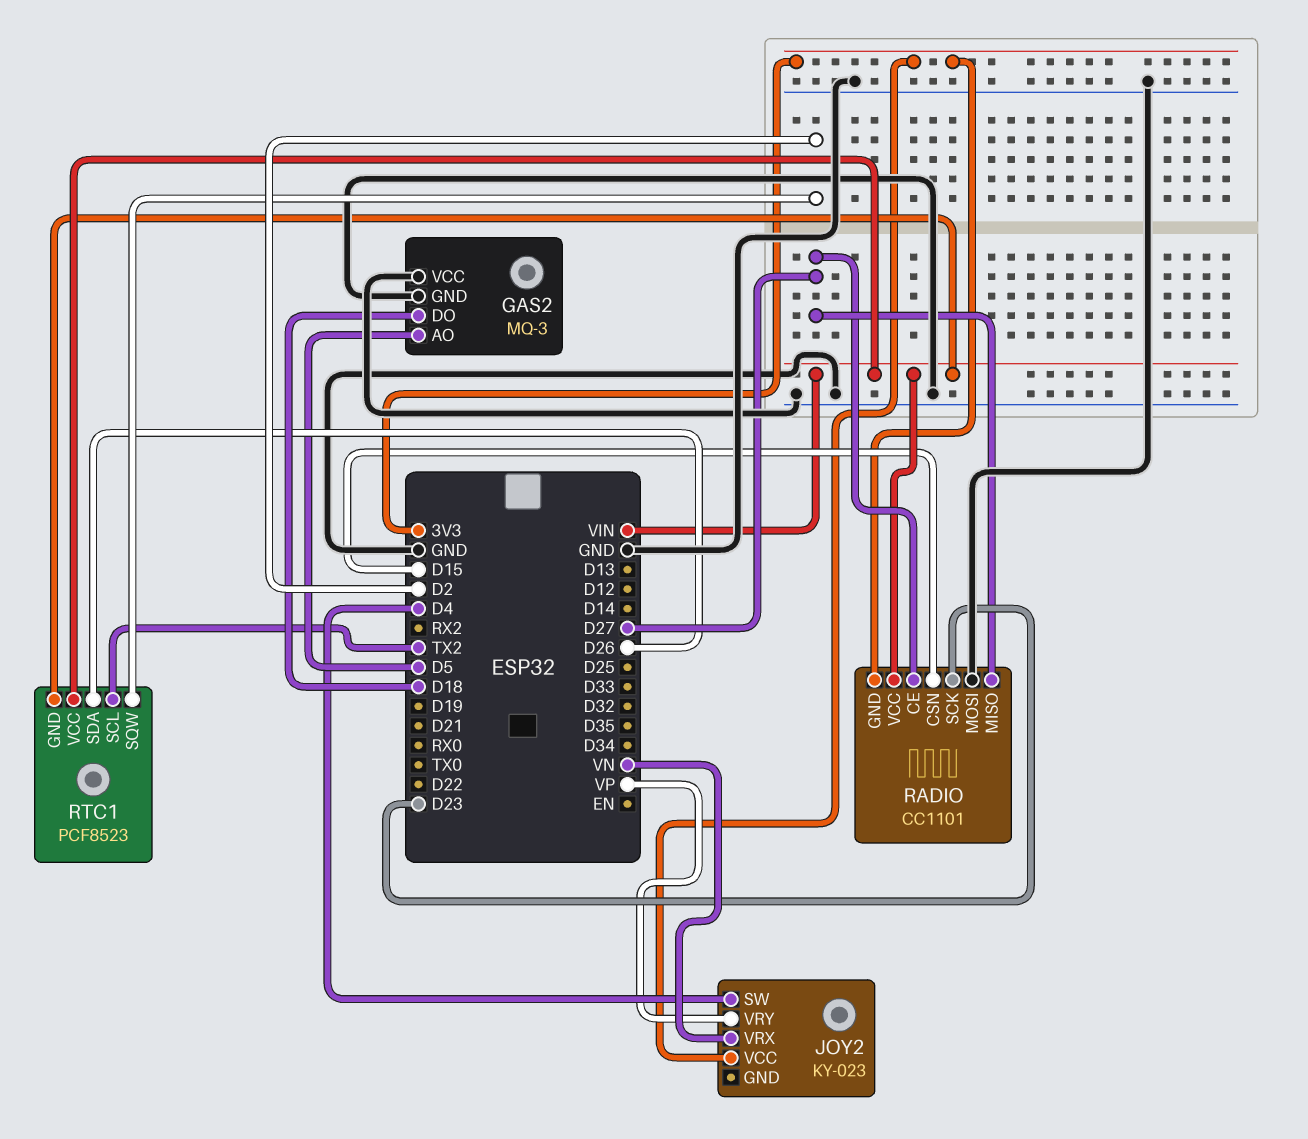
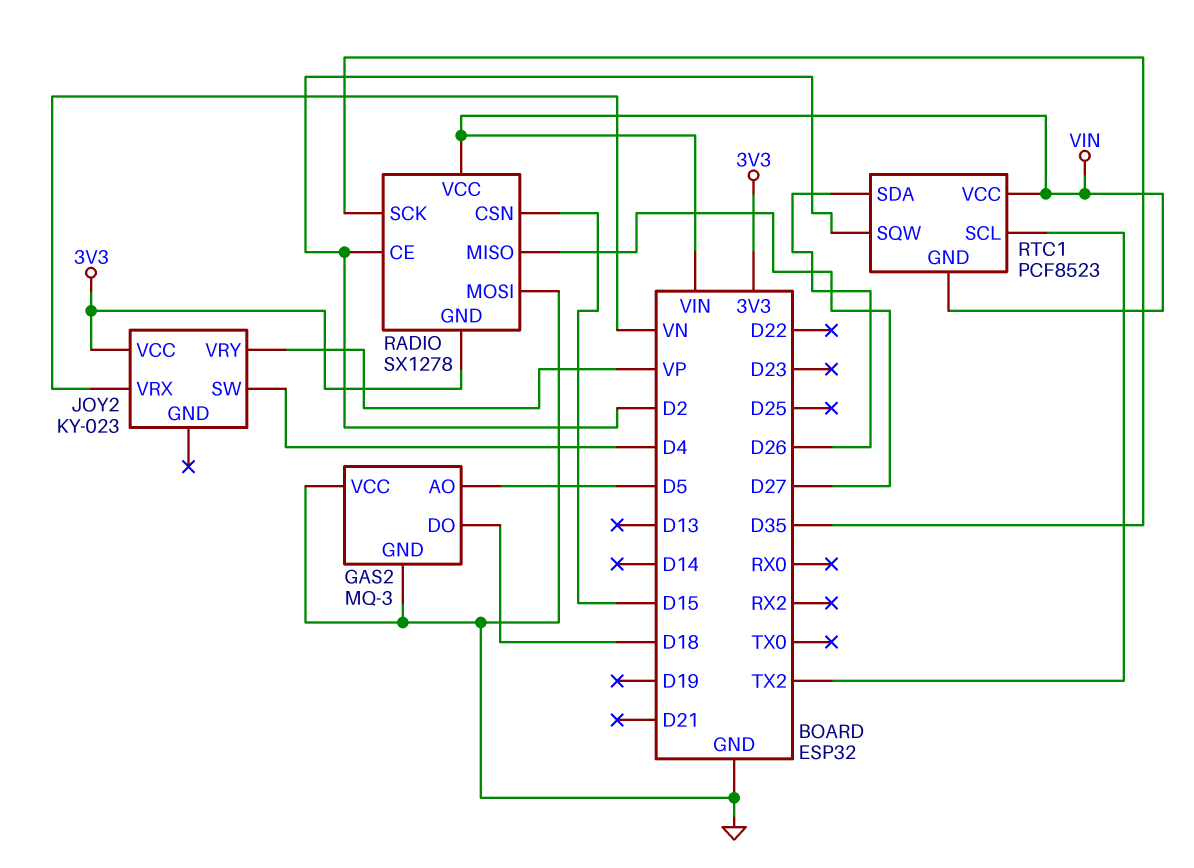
RADIO: CC1101 -> SX1278
RADIO pin CE: D27 -> D2
RADIO pin SCK: D23 -> D35

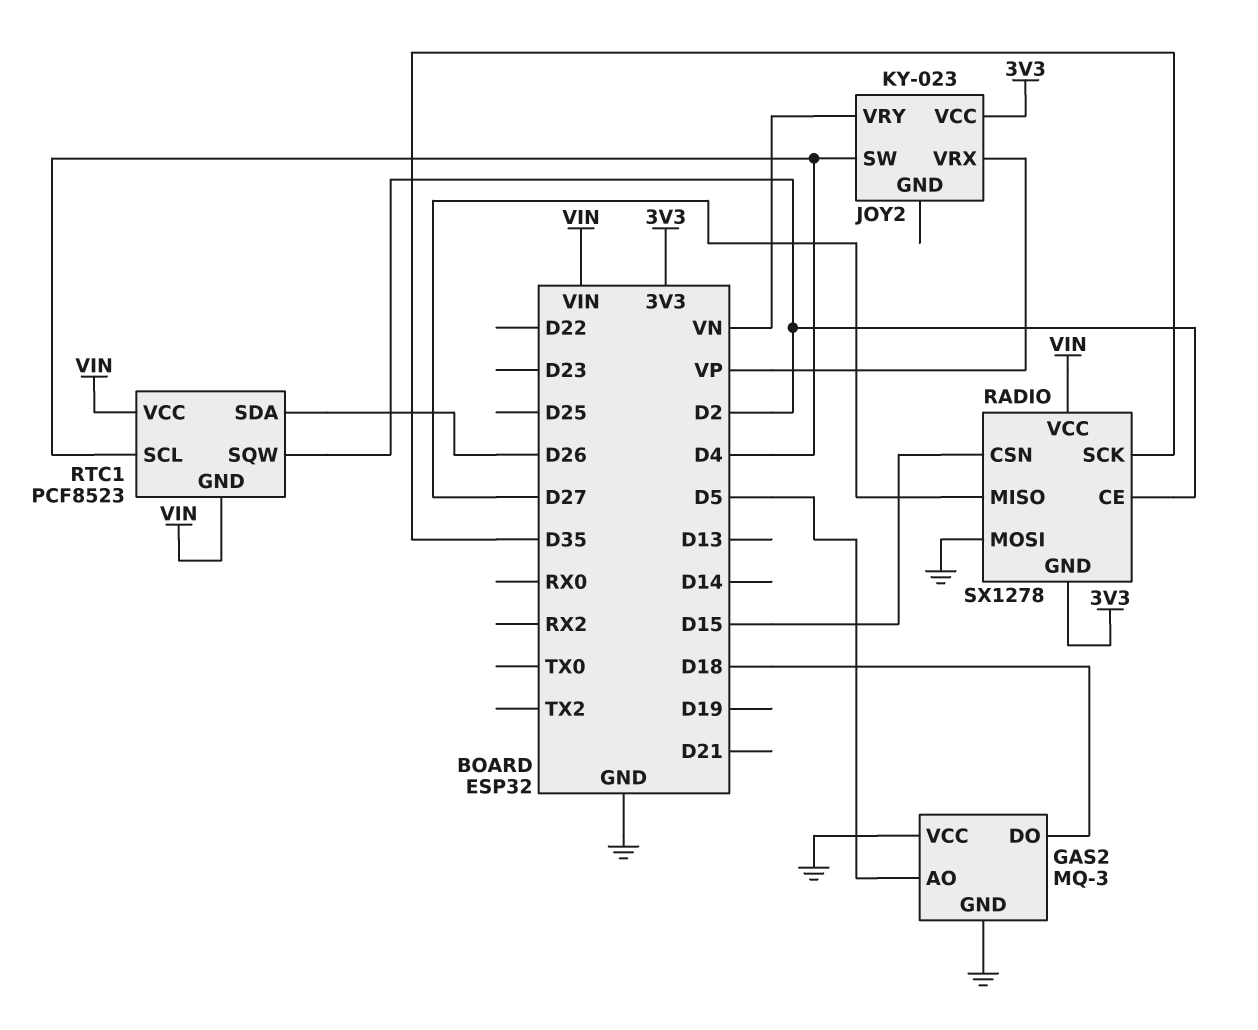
JOY2 pin VRX: VN -> VP
JOY2 pin VRY: VP -> VN
RTC1 pin SCL: TX2 -> D4

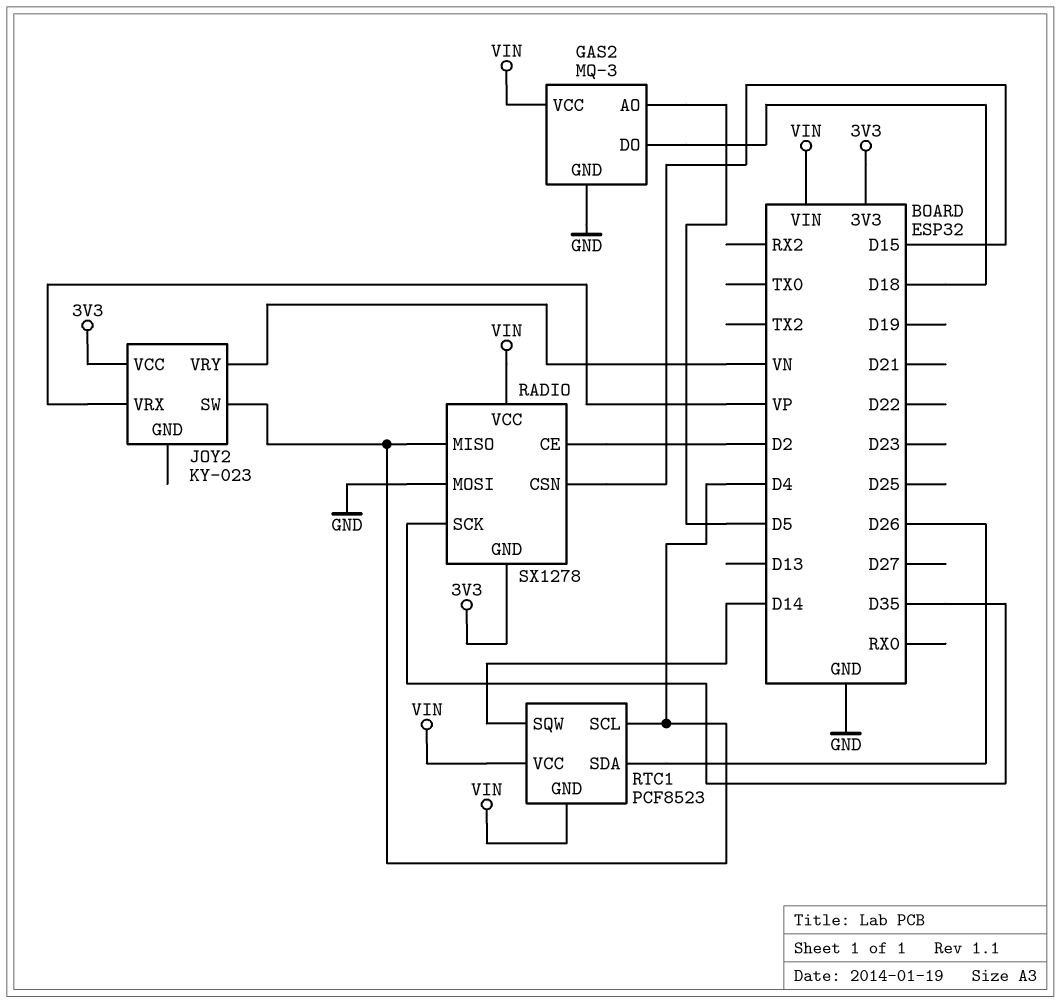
GAS2 pin VCC: GND -> VIN
RADIO pin MISO: D27 -> D4
RTC1 pin SQW: D2 -> D14

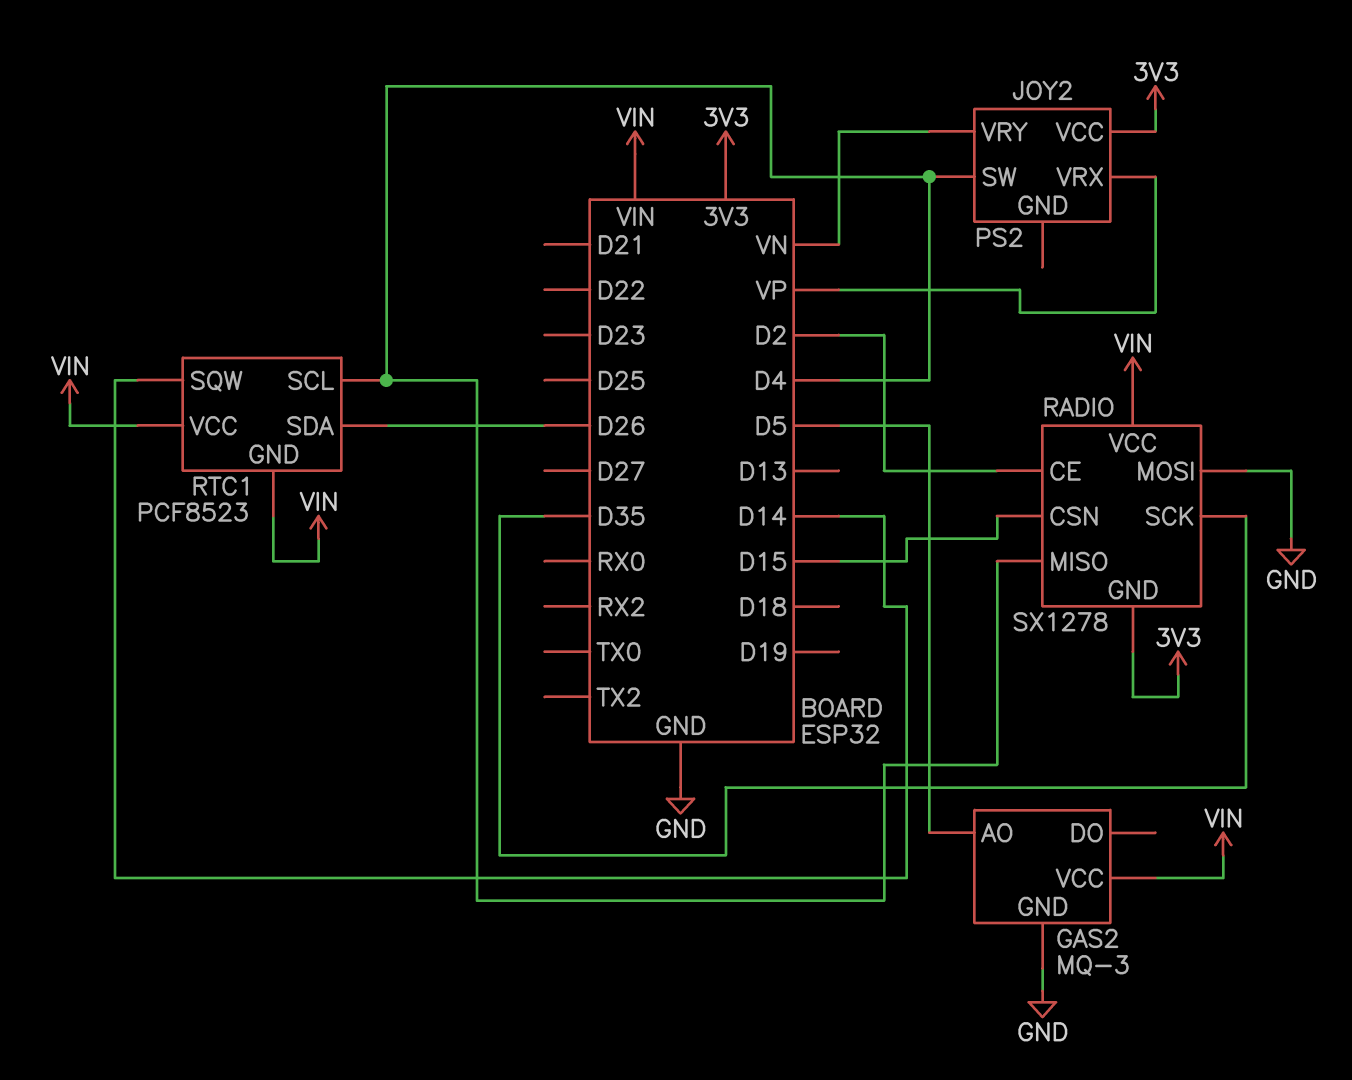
GAS2 pin DO: D18 -> none
JOY2: KY-023 -> PS2

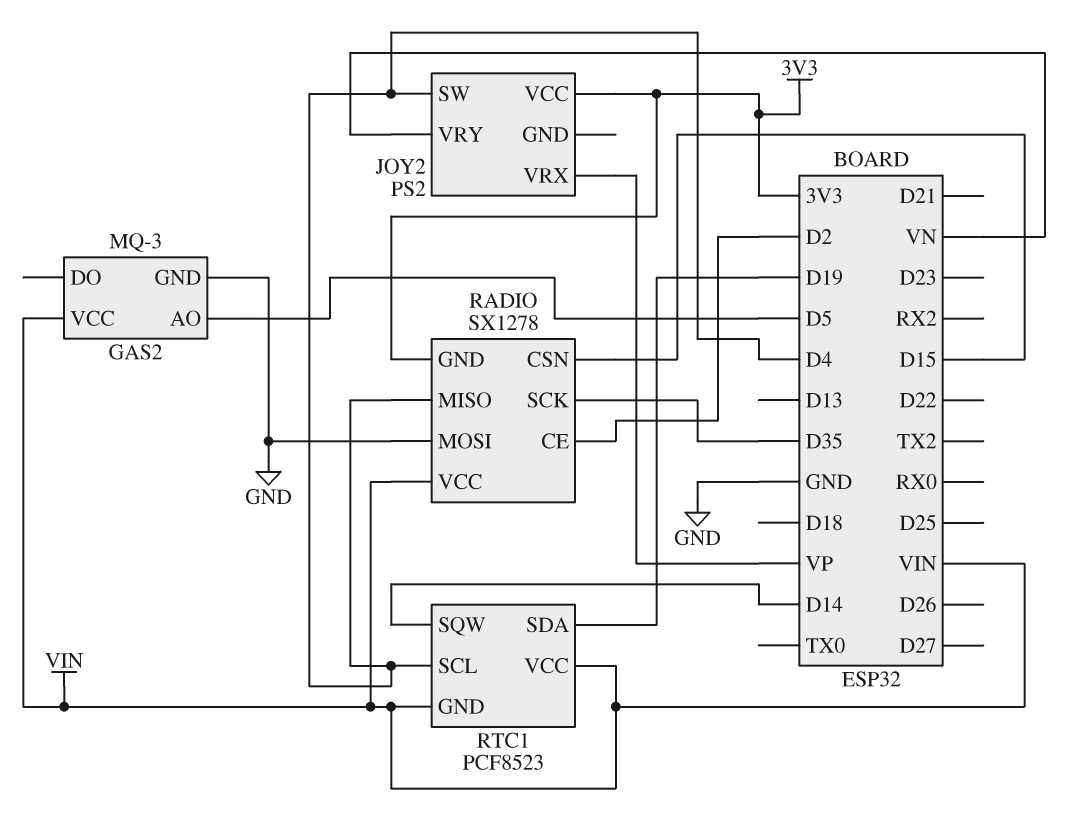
RTC1 pin SDA: D26 -> D19

